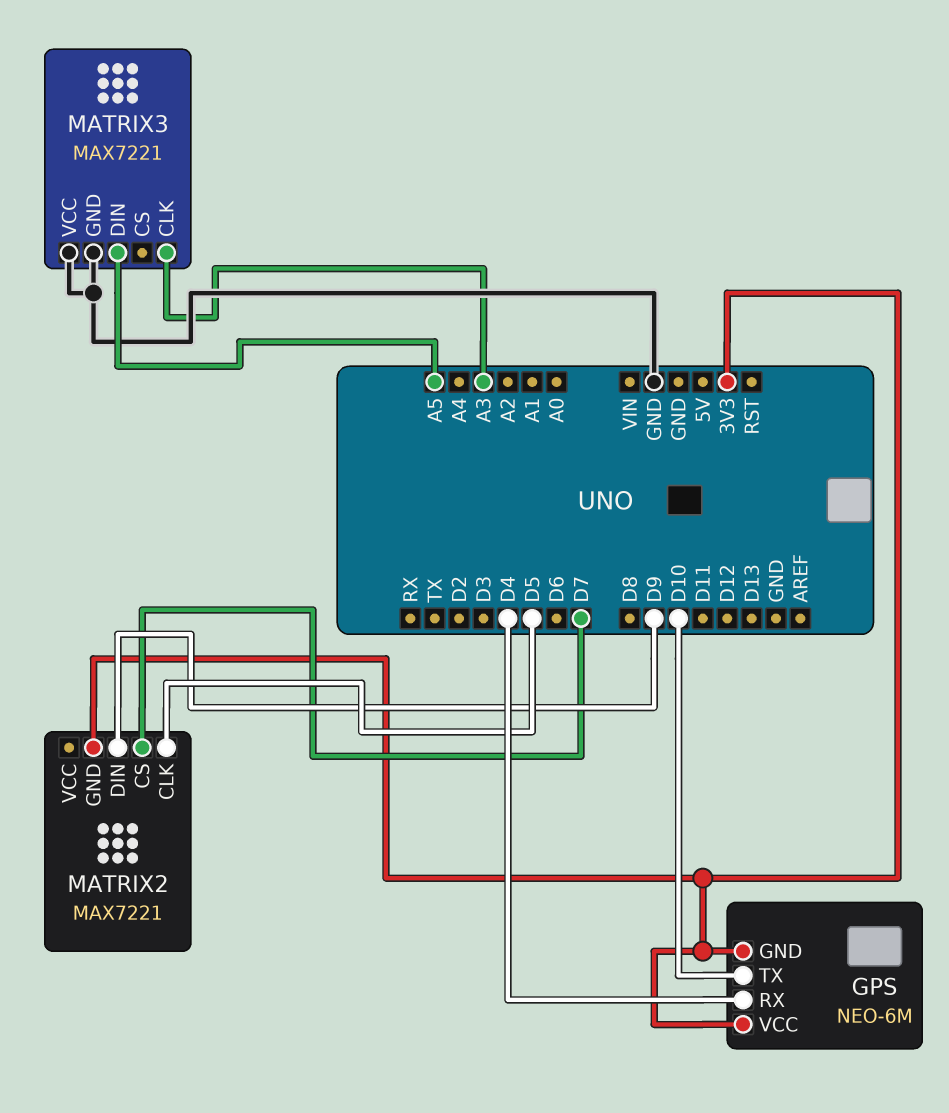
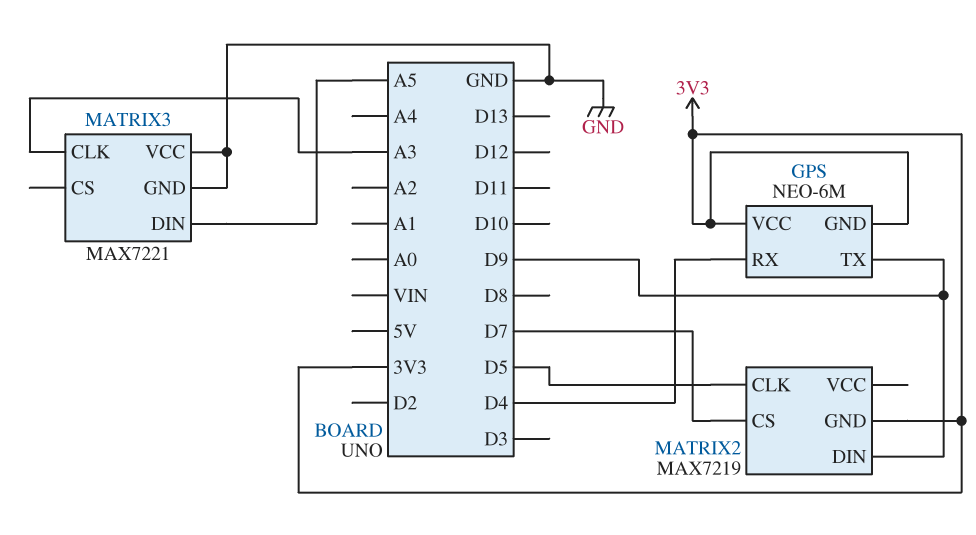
GPS pin TX: D10 -> D9
MATRIX2: MAX7221 -> MAX7219

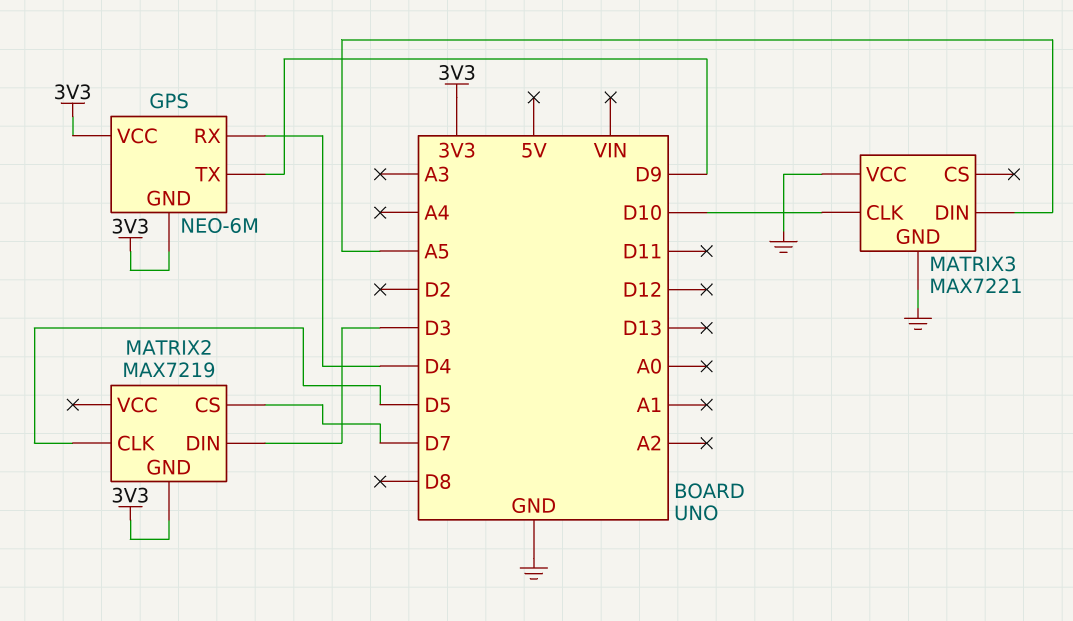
MATRIX2 pin DIN: D9 -> D3
MATRIX3 pin CLK: A3 -> D10

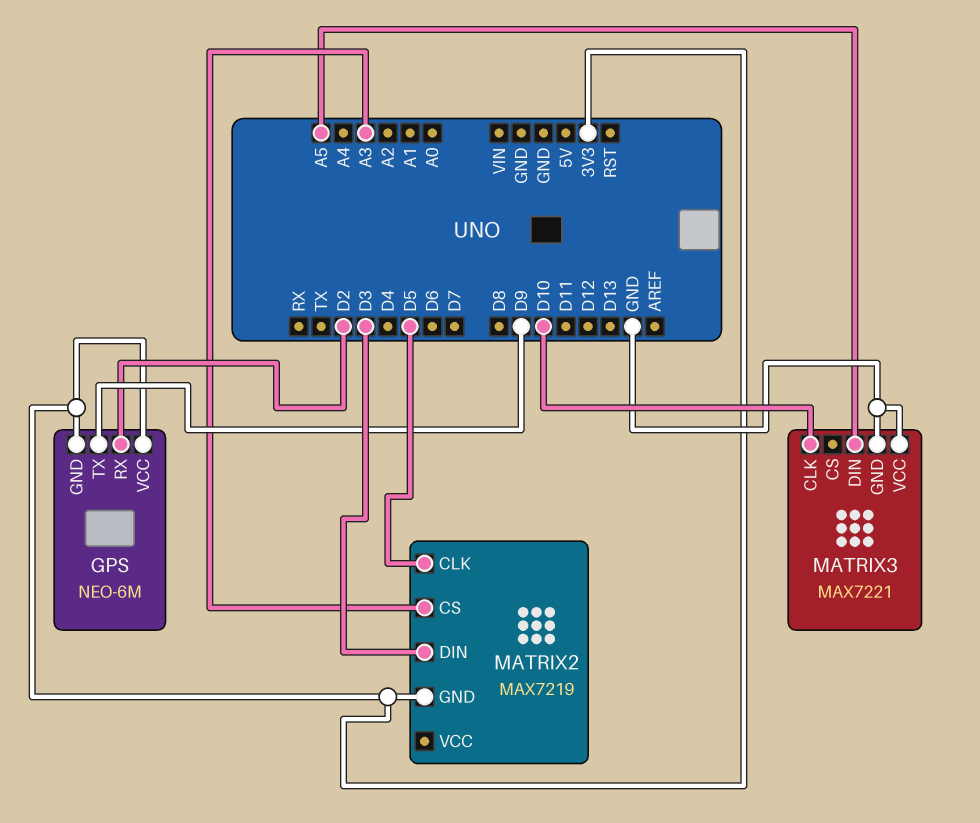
GPS pin RX: D4 -> D2
MATRIX2 pin CS: D7 -> A3

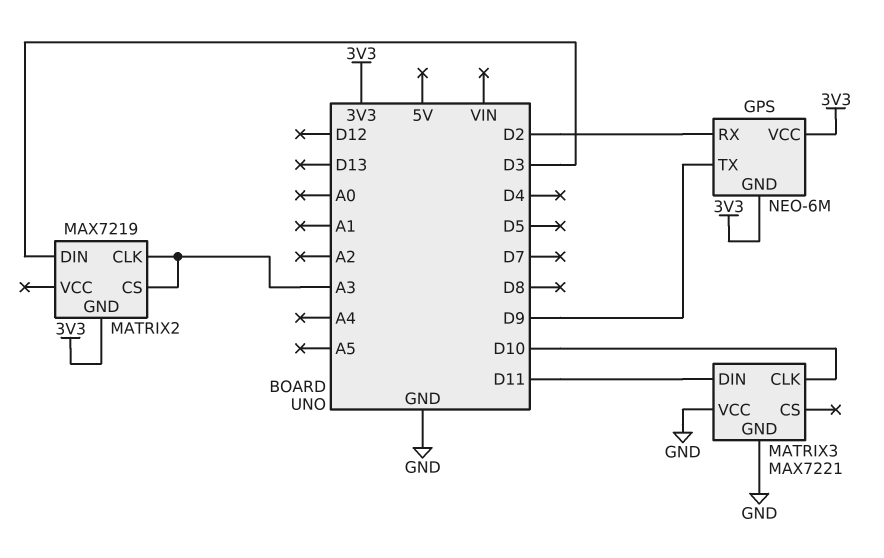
MATRIX2 pin CLK: D5 -> A3
MATRIX3 pin DIN: A5 -> D11

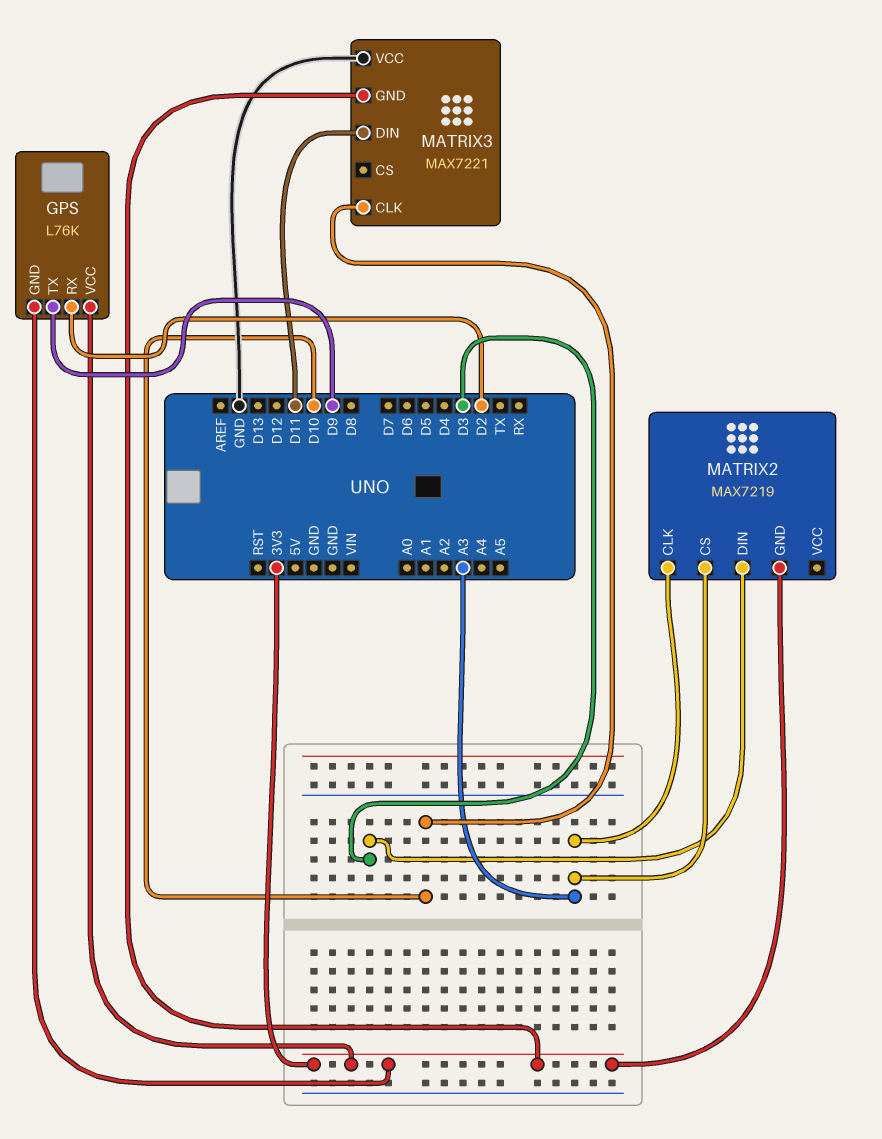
GPS: NEO-6M -> L76K
MATRIX3 pin GND: GND -> 3V3

